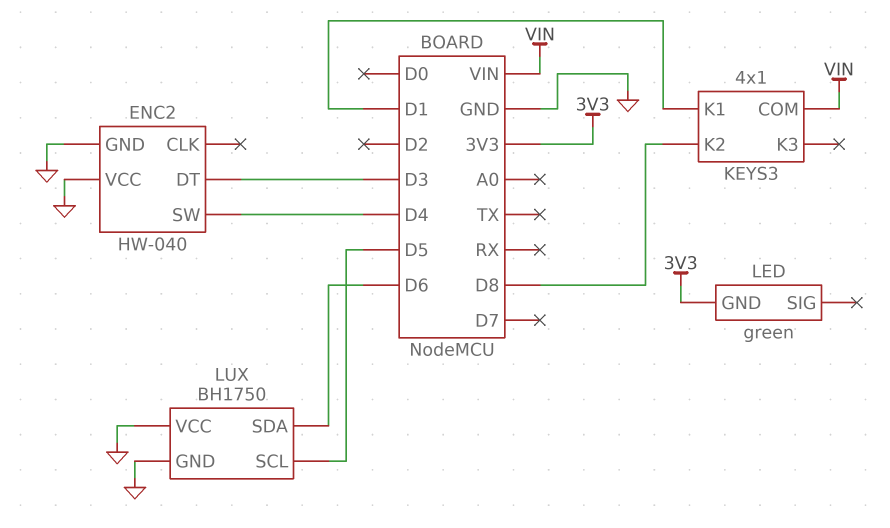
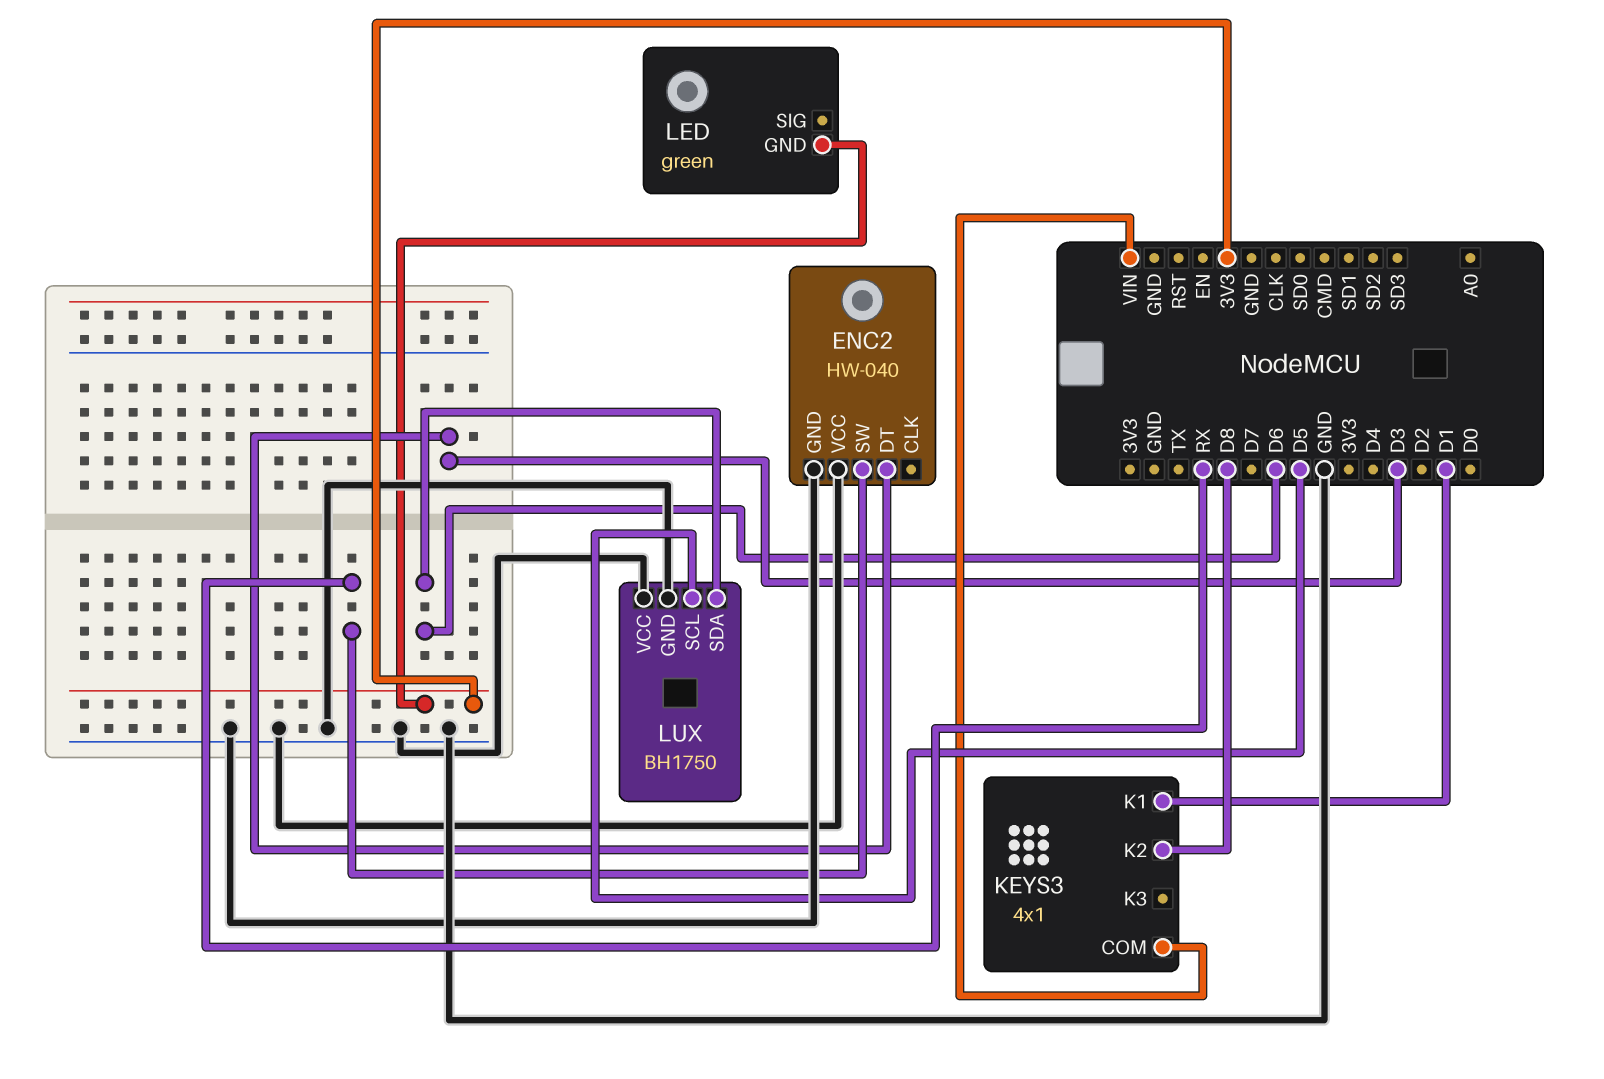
ENC2 pin SW: D4 -> RX

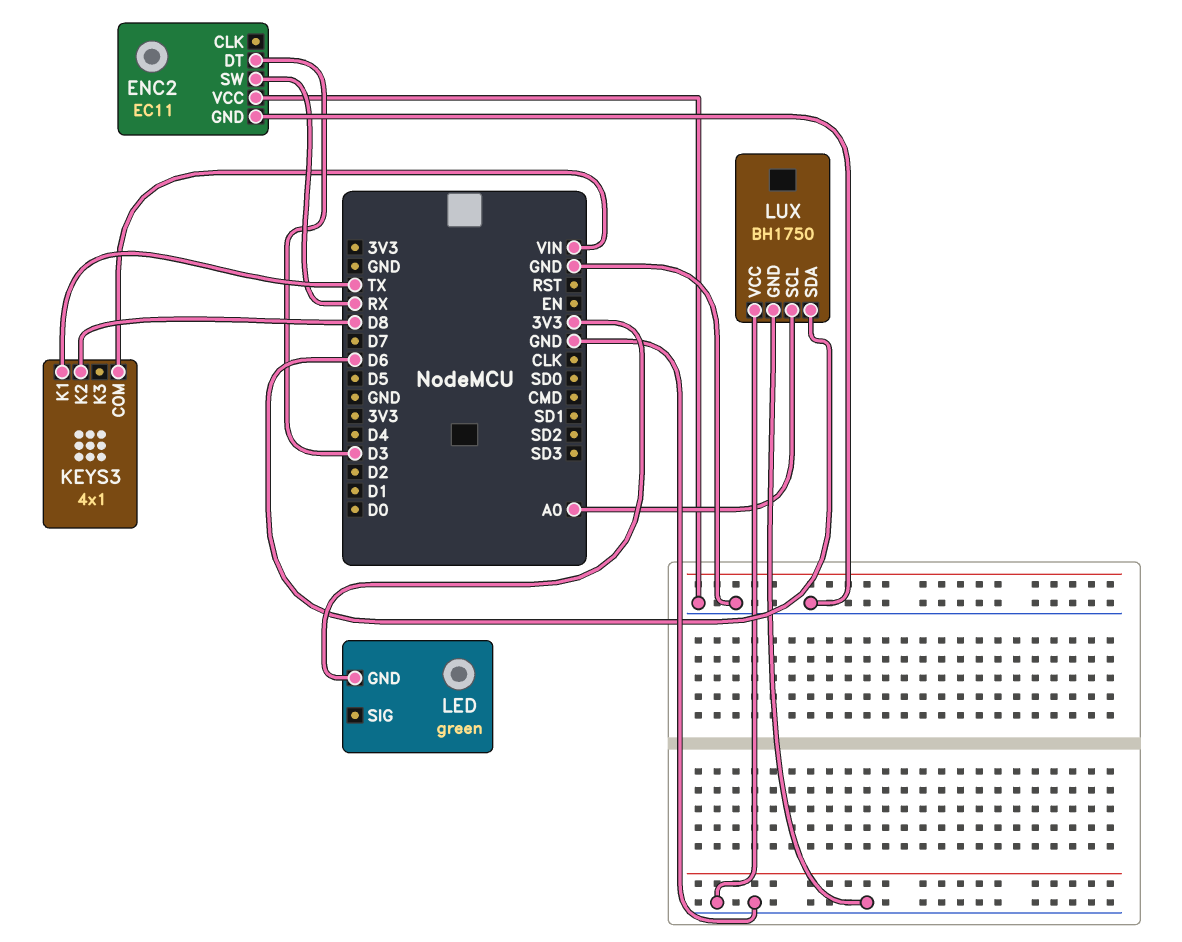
ENC2: HW-040 -> EC11
KEYS3 pin K1: D1 -> TX
LUX pin SCL: D5 -> A0

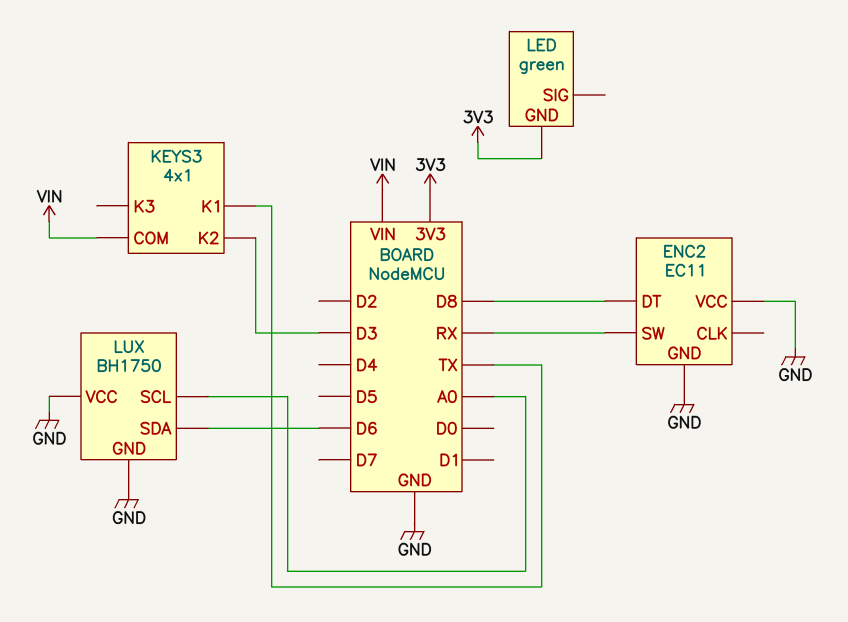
ENC2 pin DT: D3 -> D8
KEYS3 pin K2: D8 -> D3

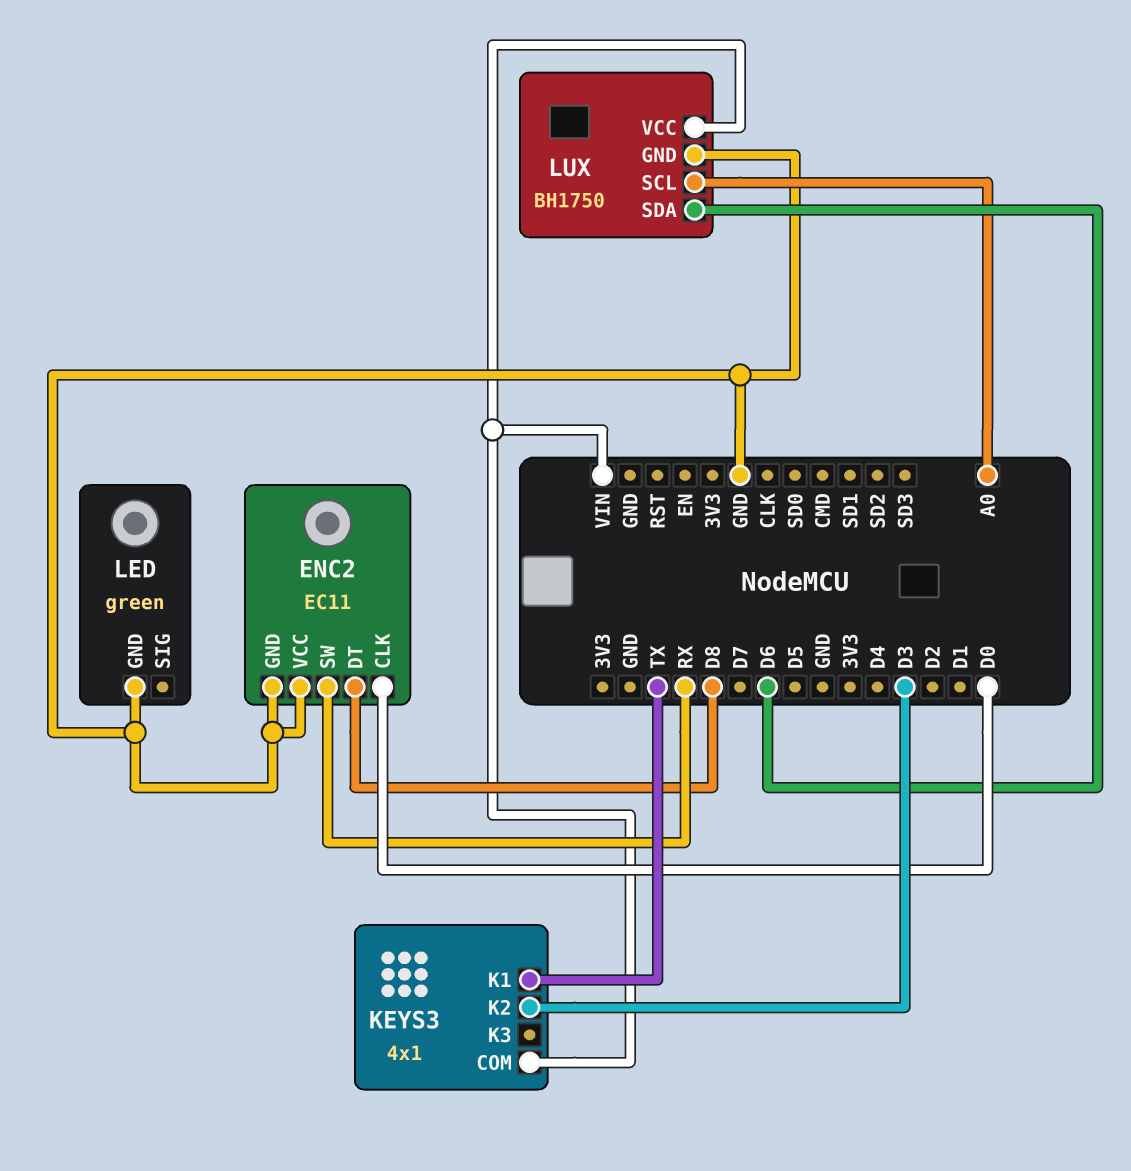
ENC2 pin CLK: none -> D0
LED pin GND: 3V3 -> GND
LUX pin VCC: GND -> VIN

